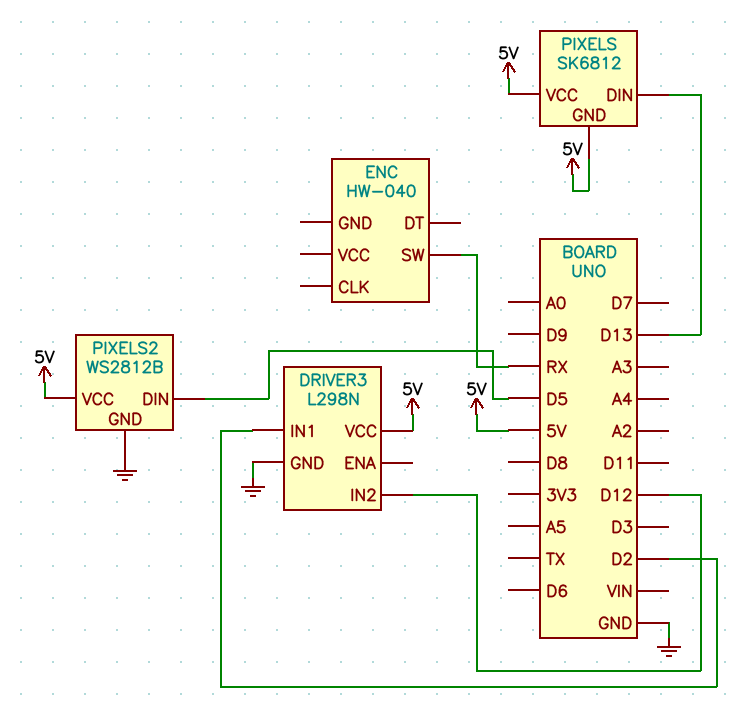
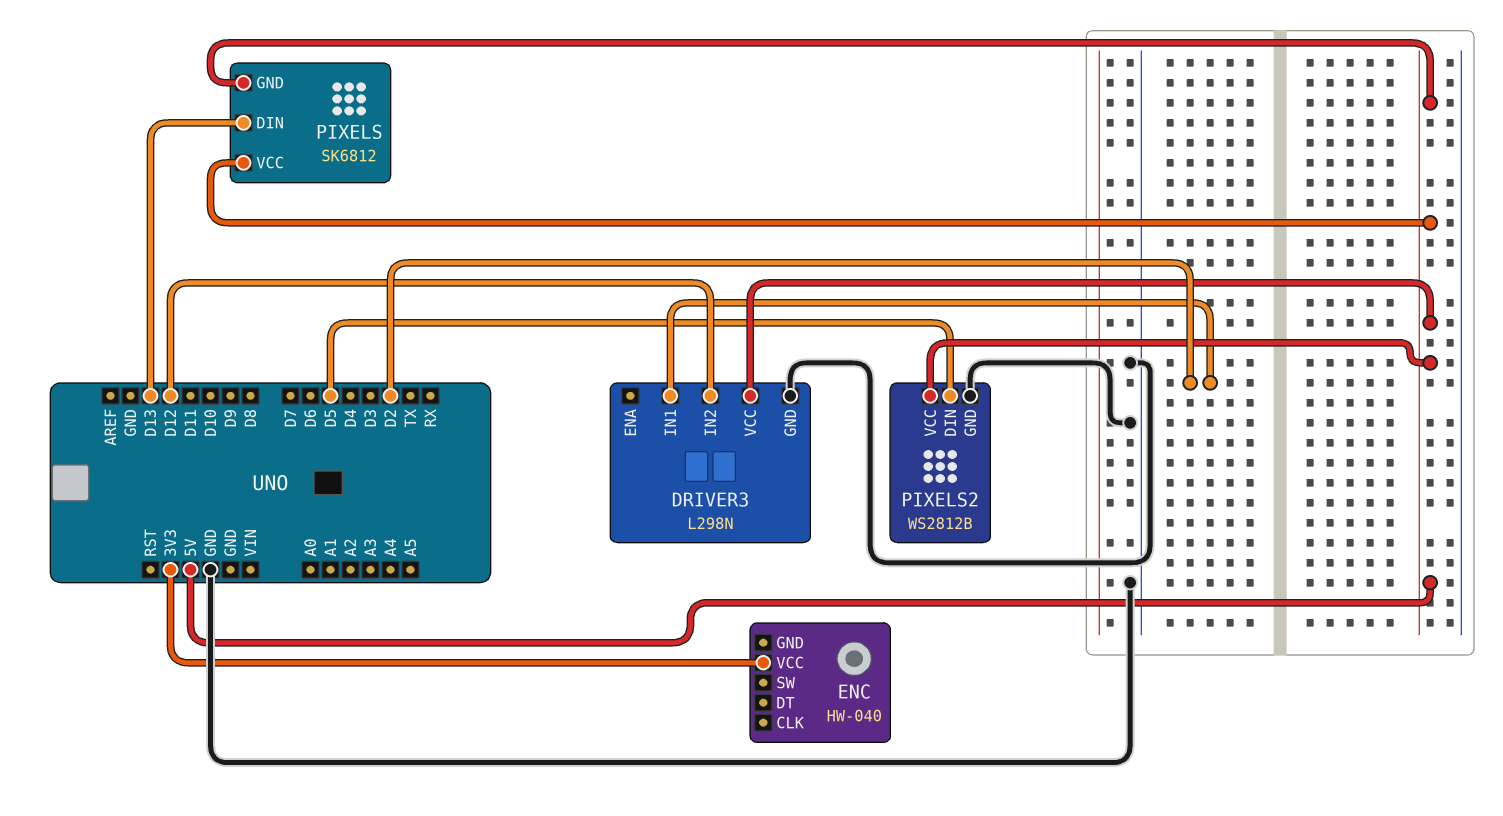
ENC pin SW: RX -> none
ENC pin VCC: none -> 3V3

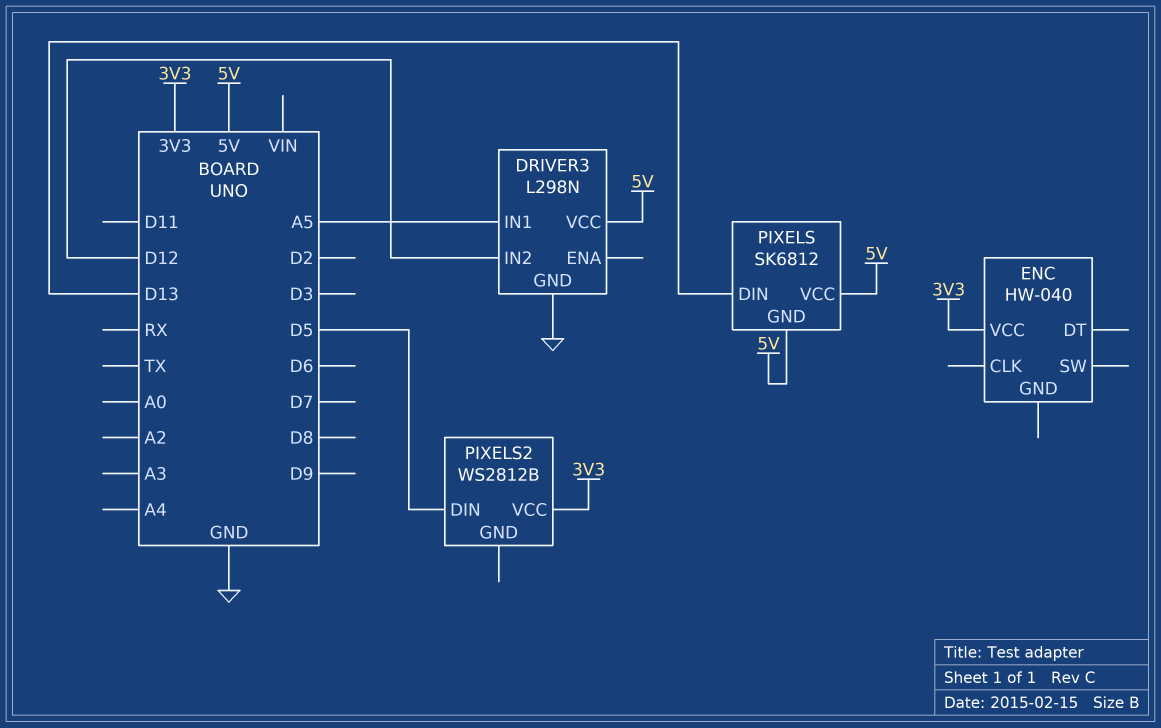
DRIVER3 pin IN1: D2 -> A5
PIXELS2 pin GND: GND -> none
PIXELS2 pin VCC: 5V -> 3V3

